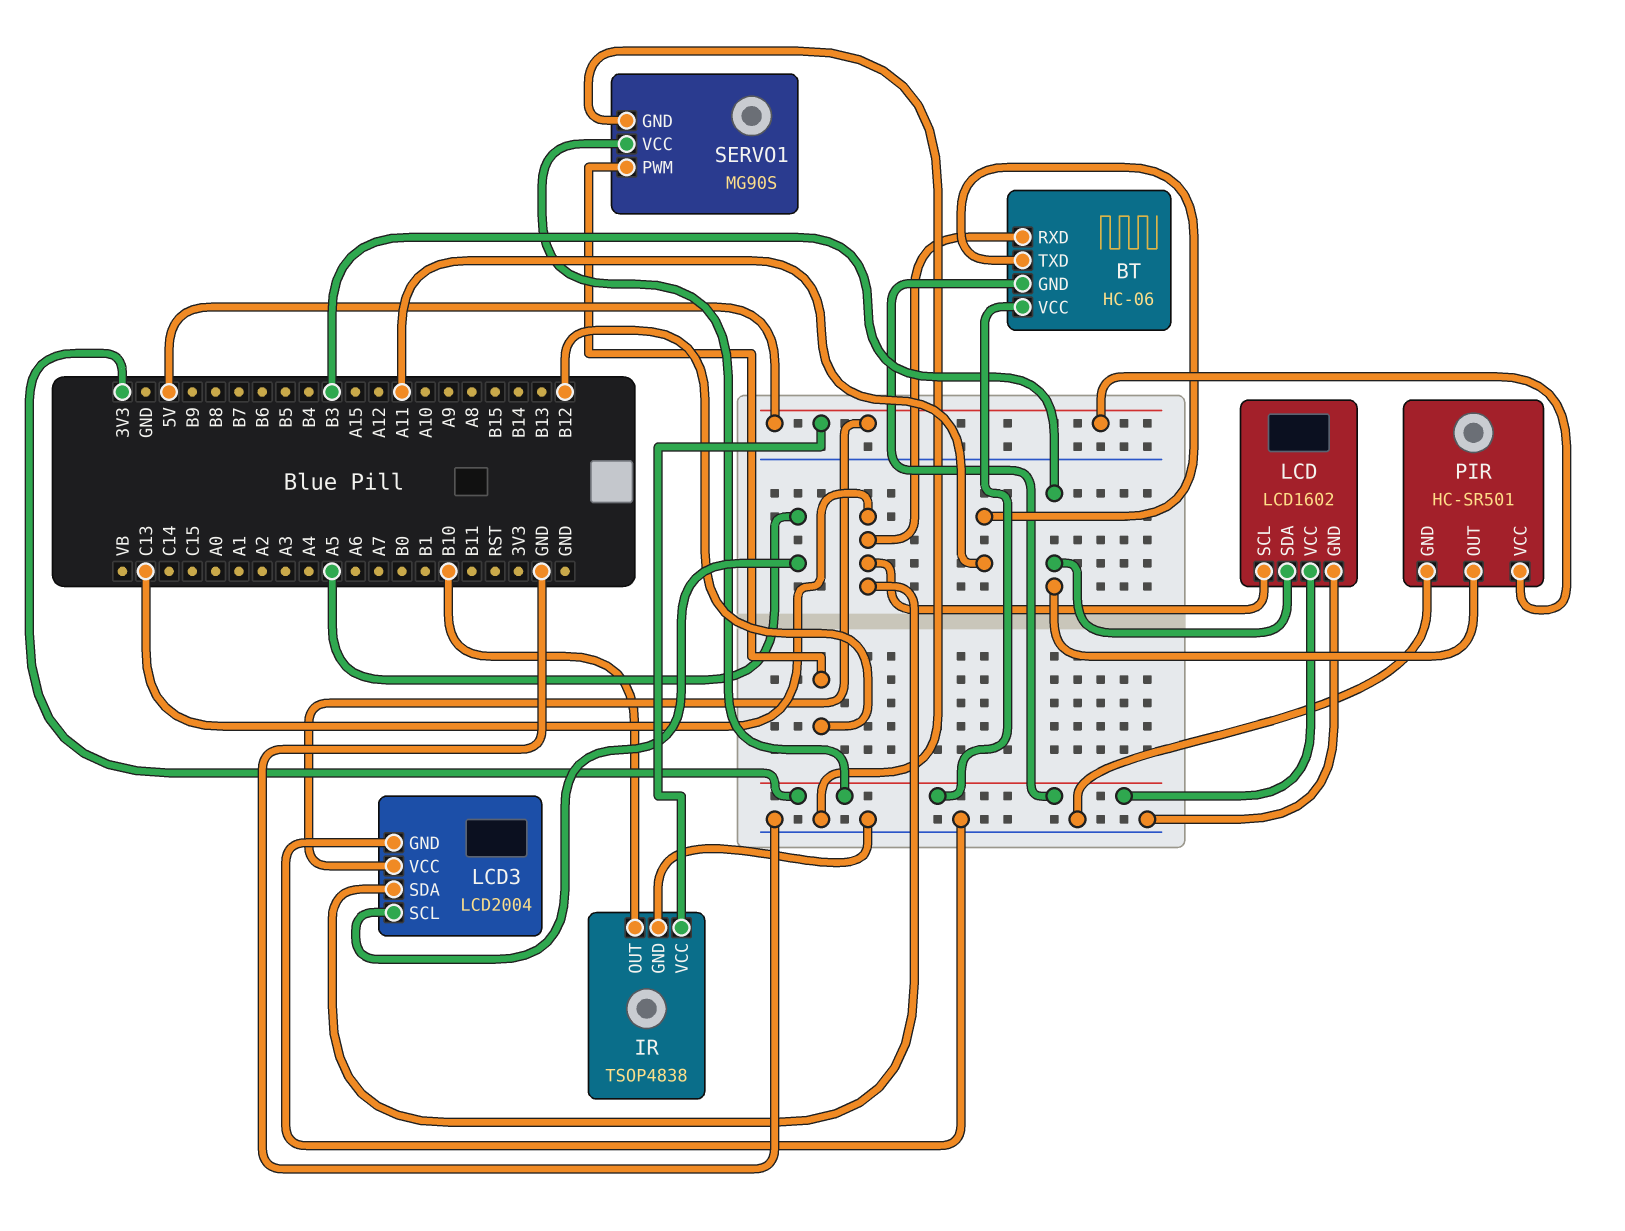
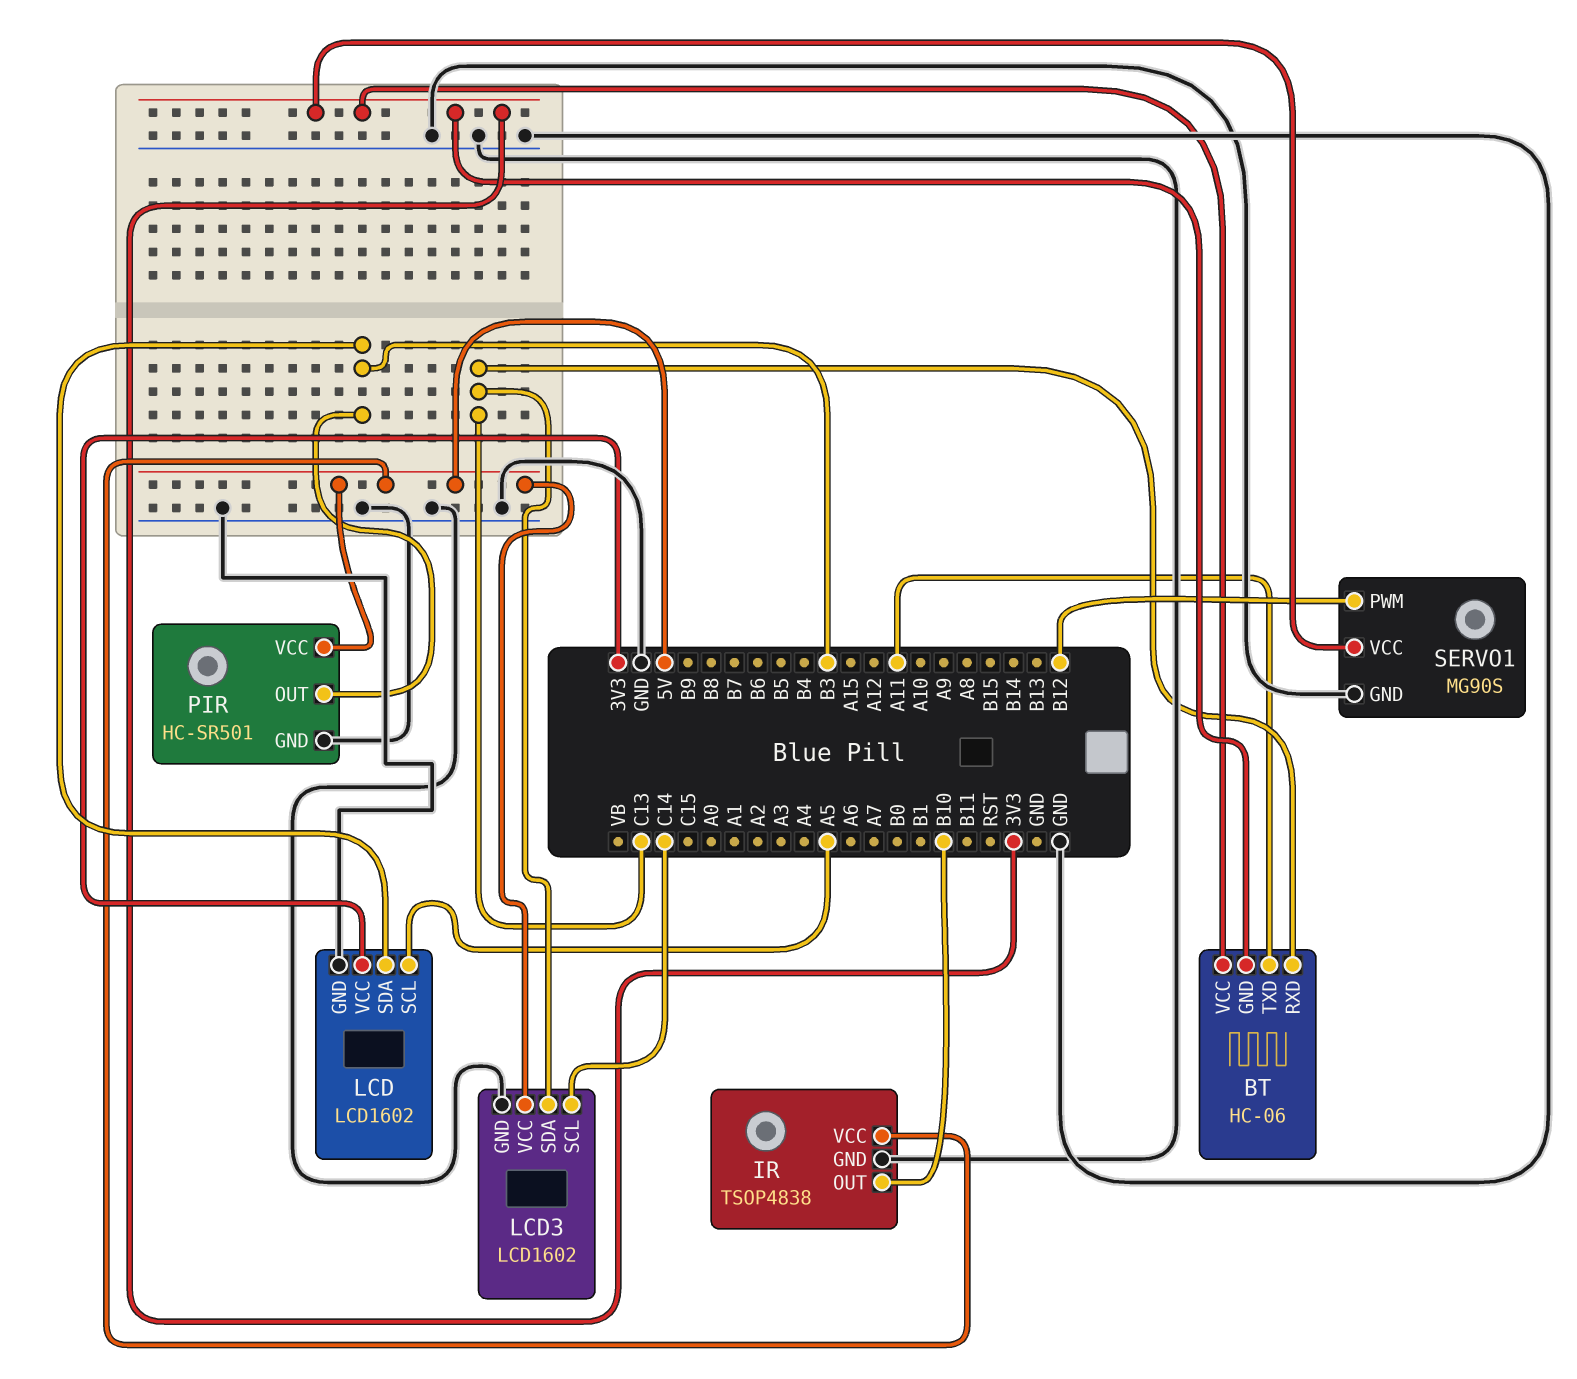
LCD pin SCL: C13 -> A5
LCD3: LCD2004 -> LCD1602
LCD3 pin SCL: A5 -> C14

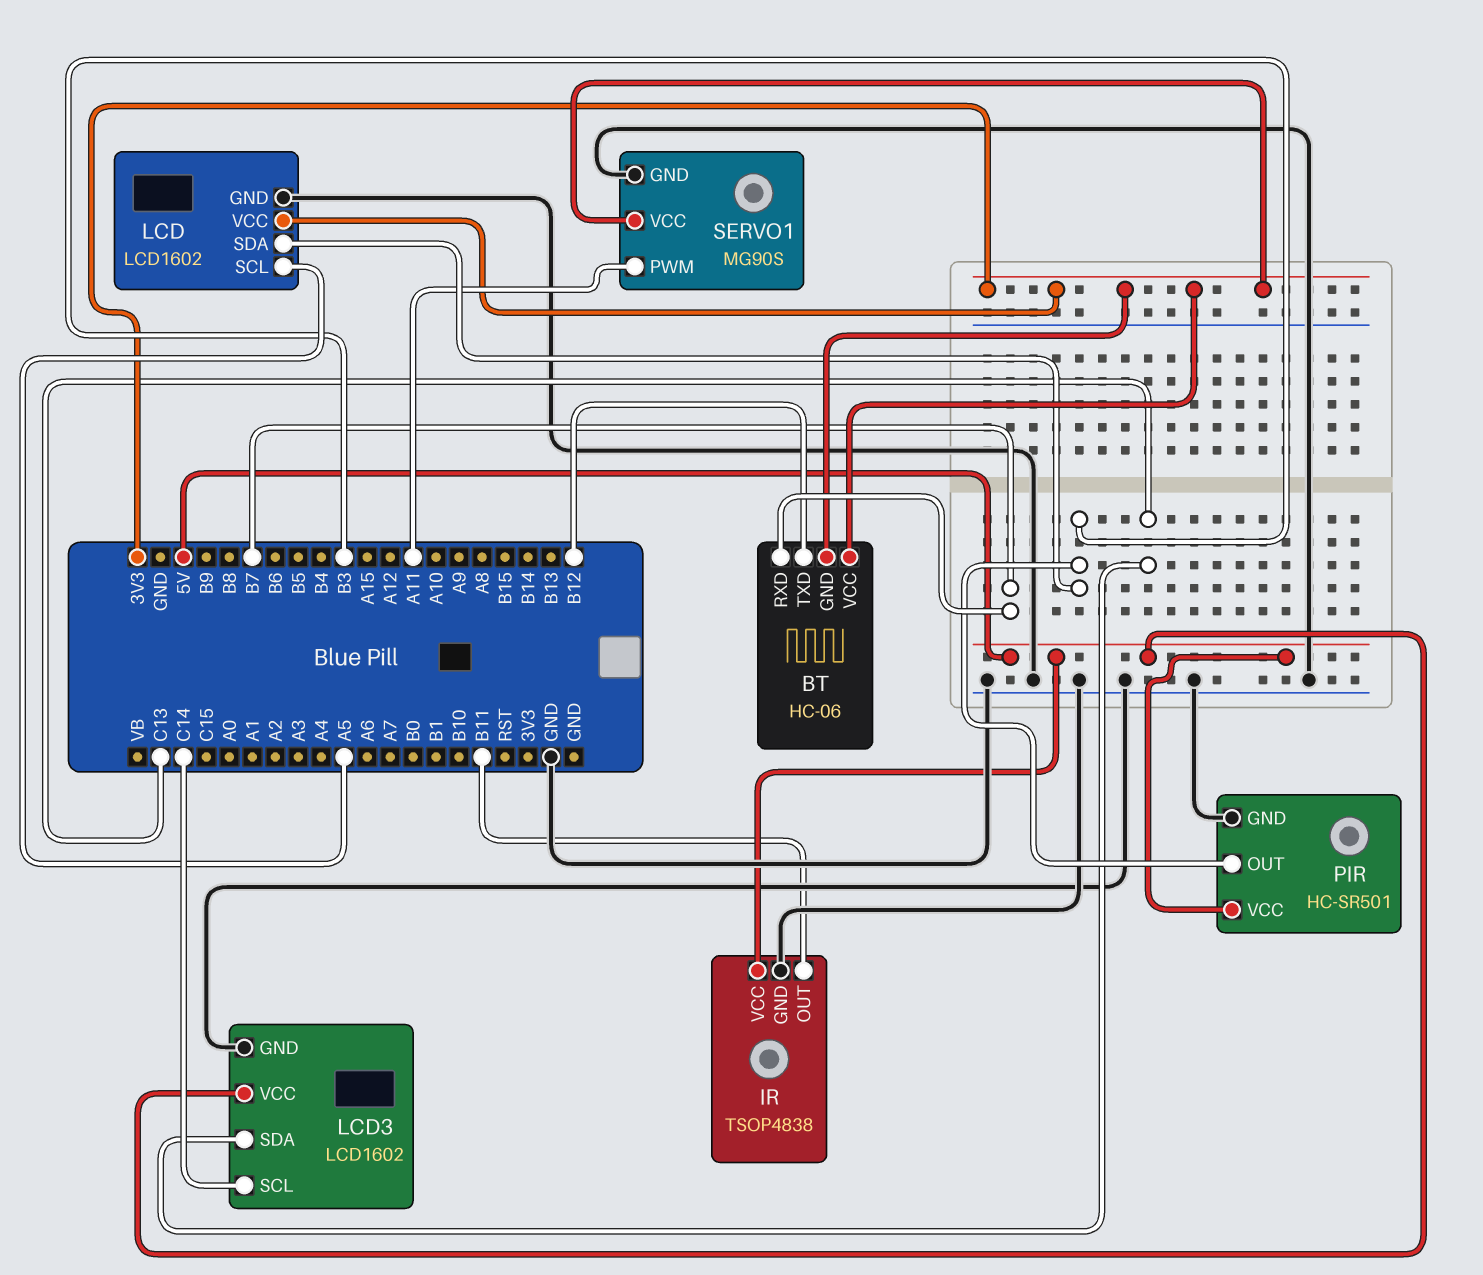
BT pin RXD: C13 -> B7
BT pin TXD: A11 -> B12
IR pin OUT: B10 -> B11
SERVO1 pin PWM: B12 -> A11

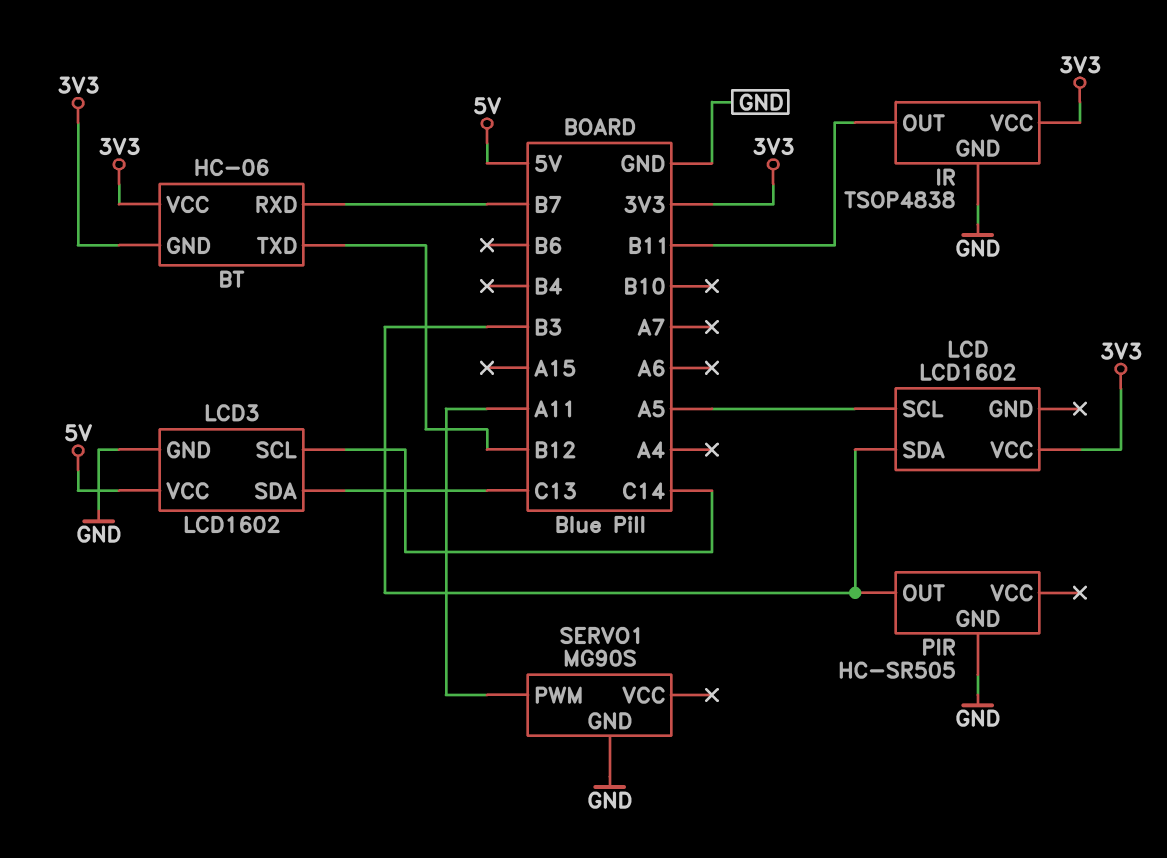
IR pin VCC: 5V -> 3V3
LCD pin GND: GND -> none
PIR: HC-SR501 -> HC-SR505
PIR pin VCC: 5V -> none
SERVO1 pin VCC: 3V3 -> none

